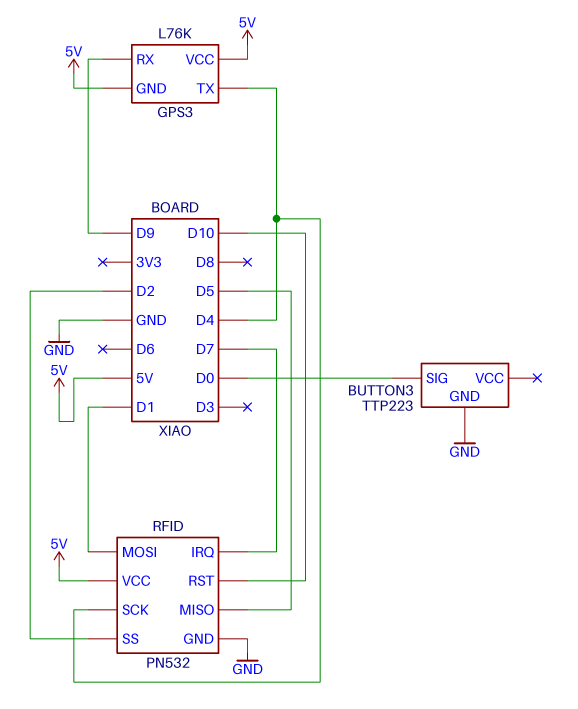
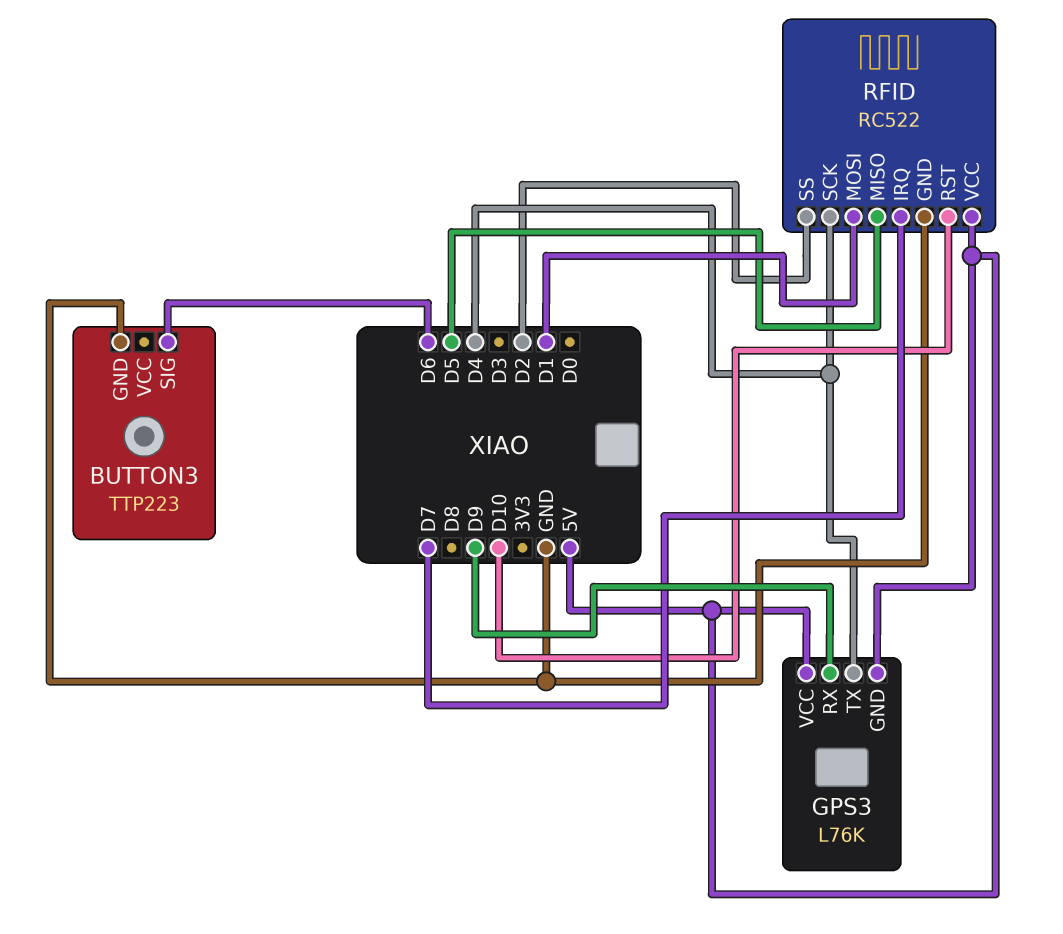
BUTTON3 pin SIG: D0 -> D6
RFID: PN532 -> RC522

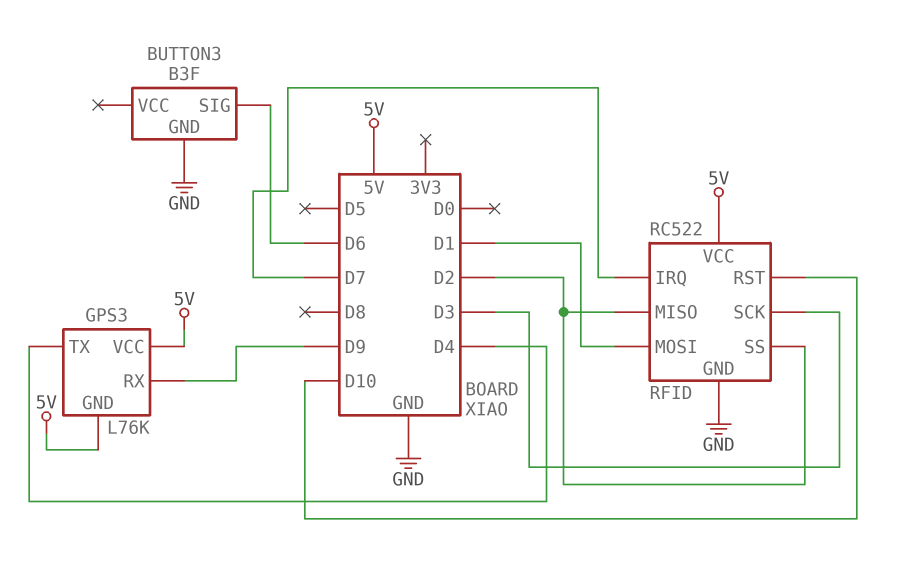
BUTTON3: TTP223 -> B3F
RFID pin MISO: D5 -> D2
RFID pin SCK: D4 -> D3

